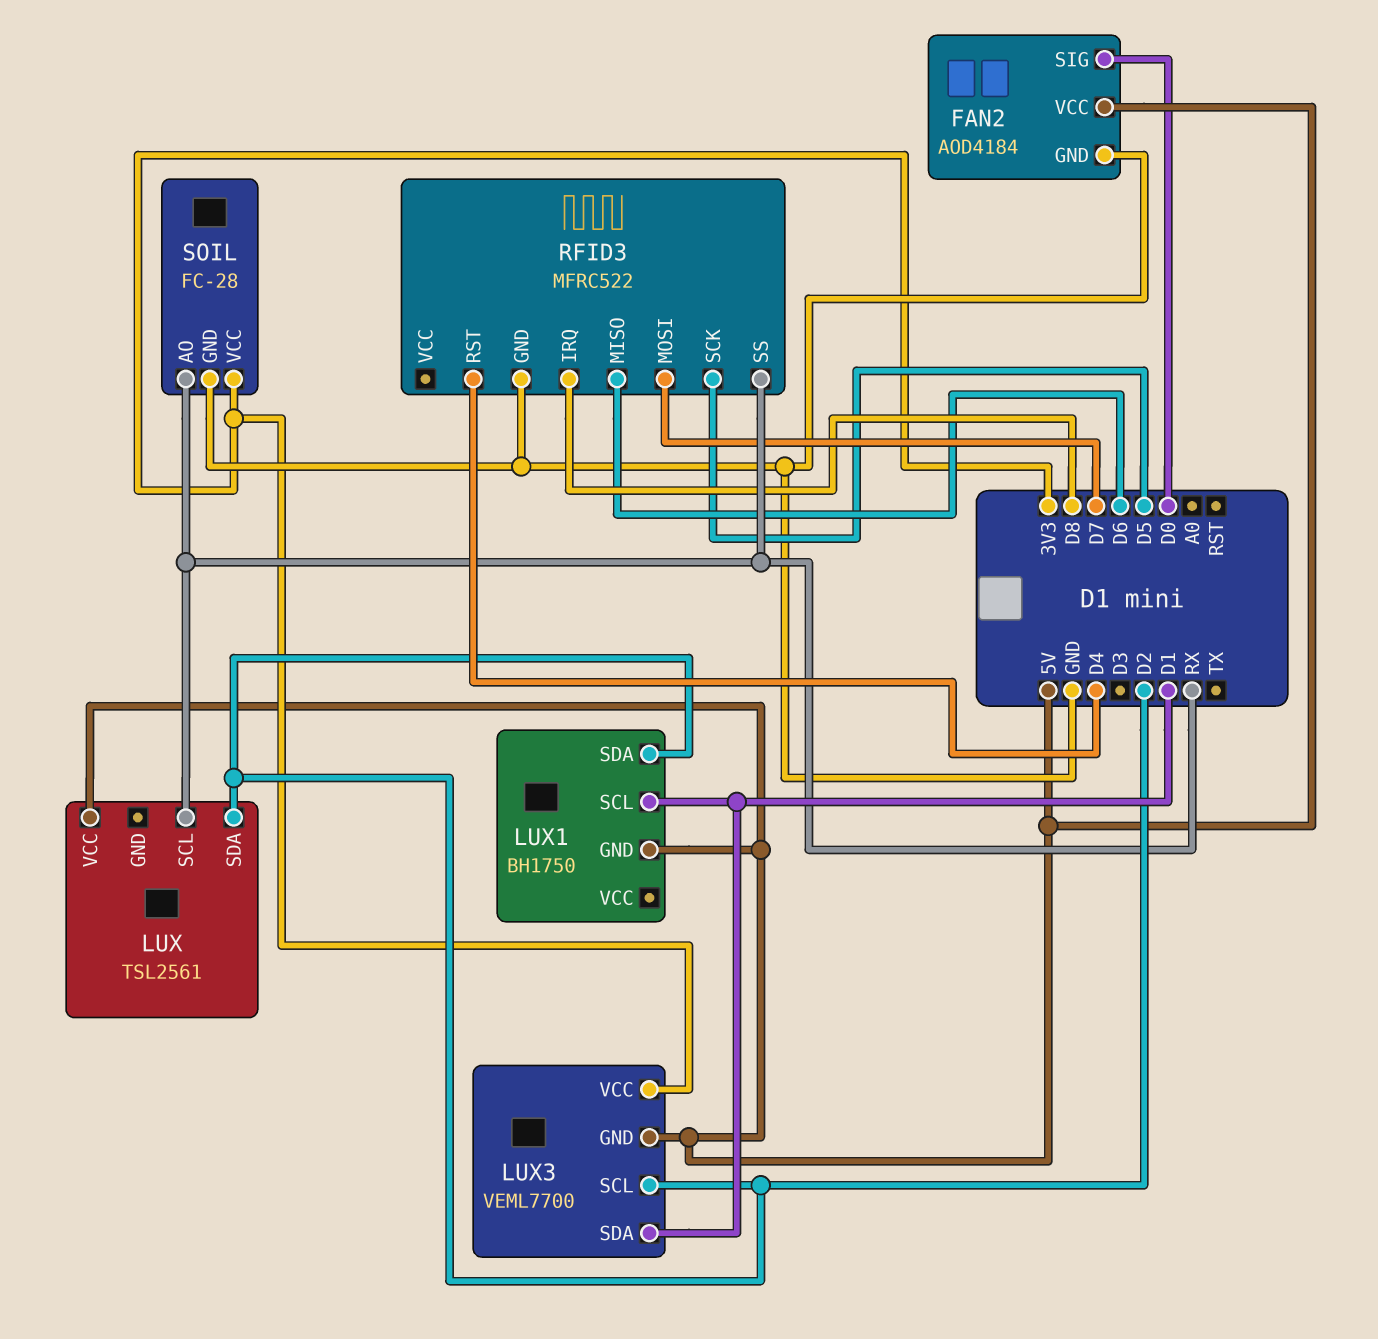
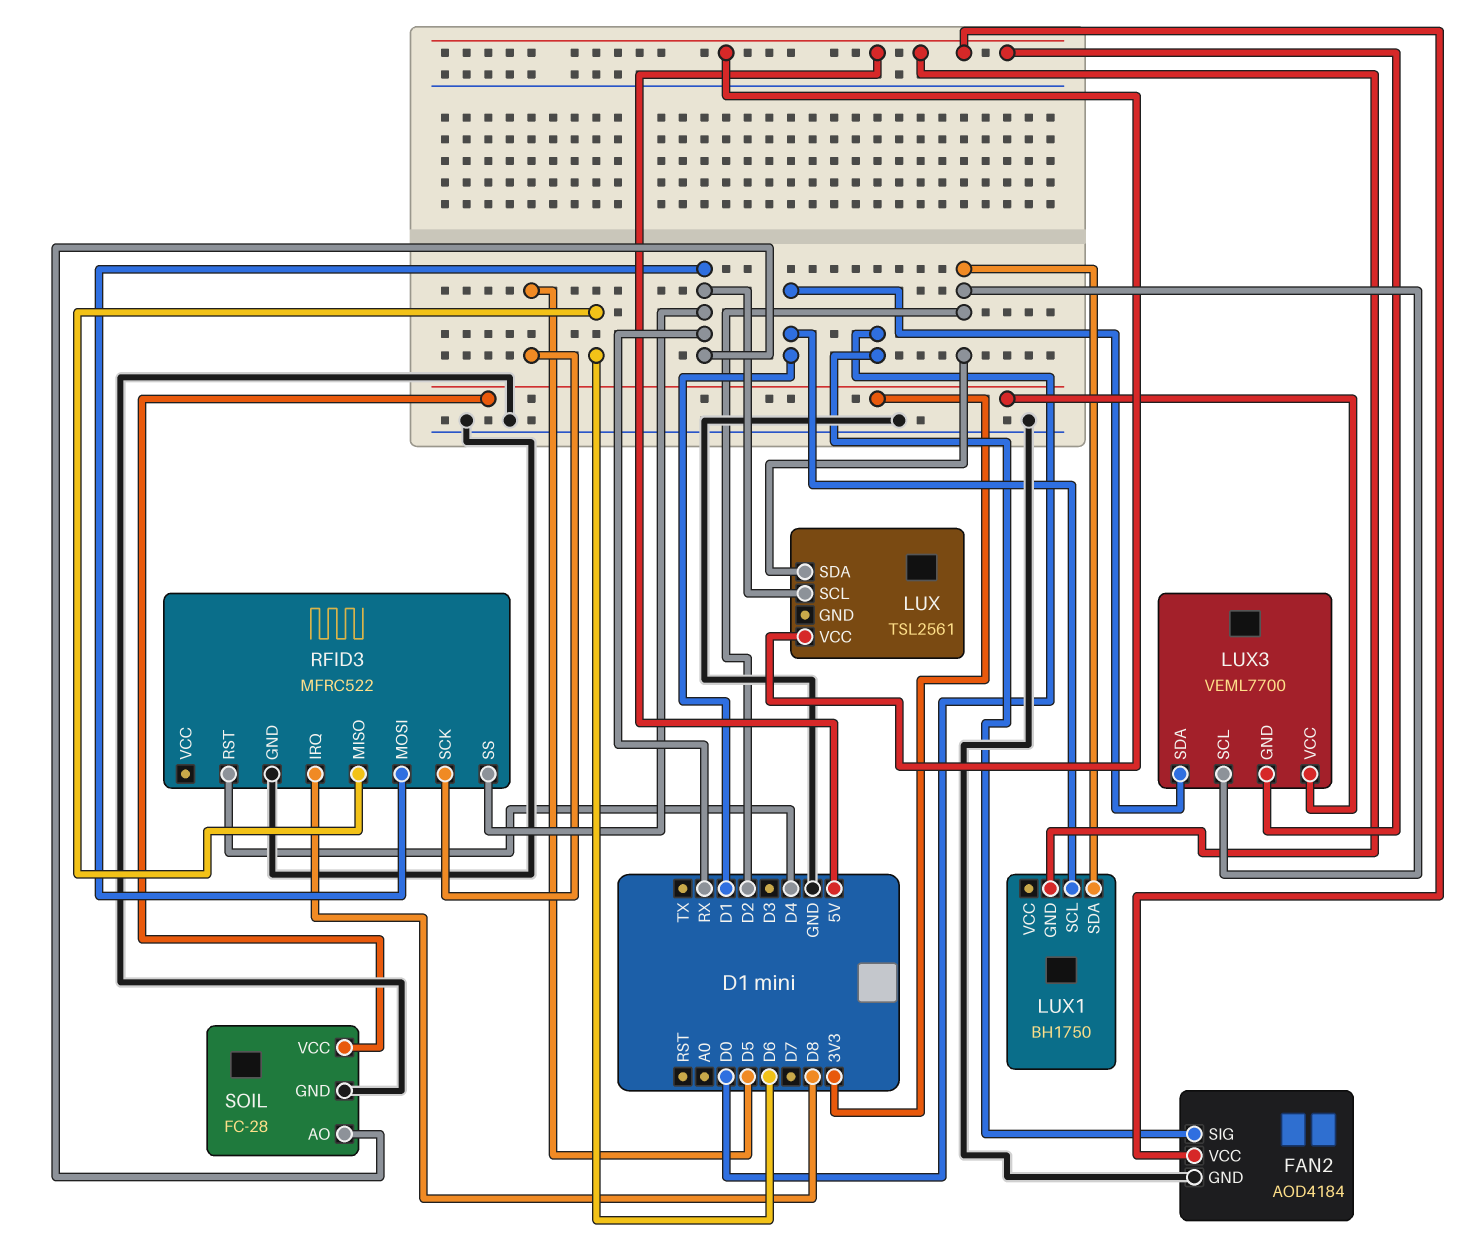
RFID3 pin MOSI: D7 -> RX

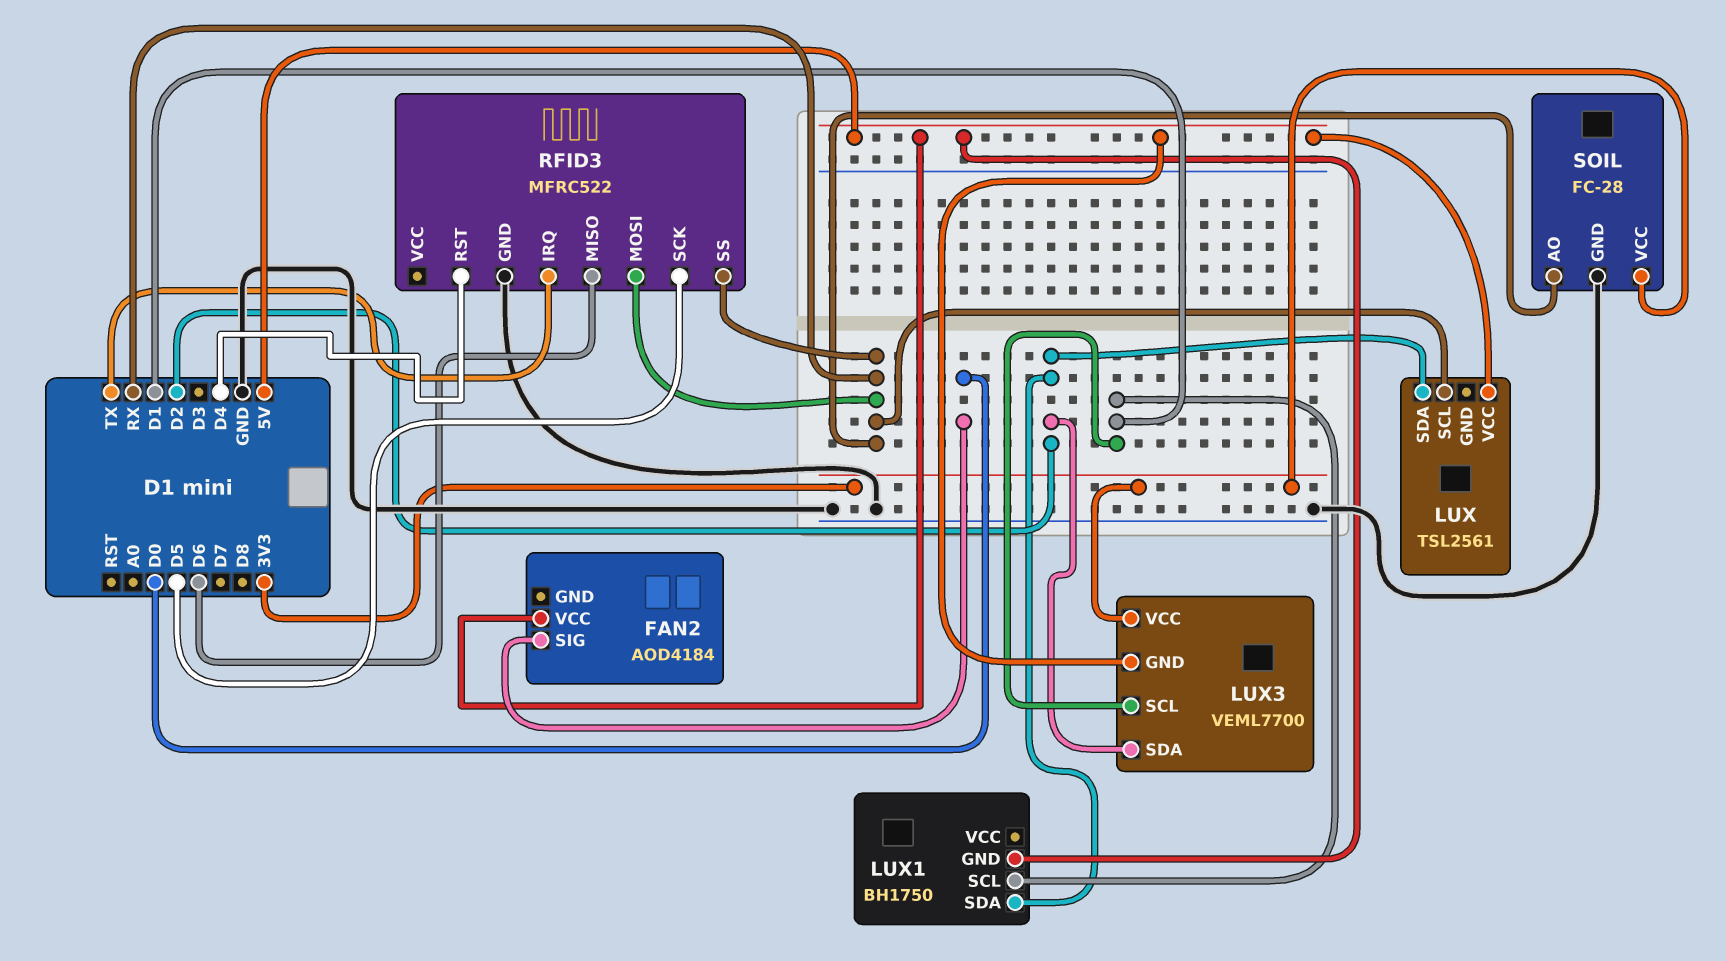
FAN2 pin GND: GND -> none
LUX3 pin SCL: D2 -> D1
LUX3 pin SDA: D1 -> D2
RFID3 pin IRQ: D8 -> TX

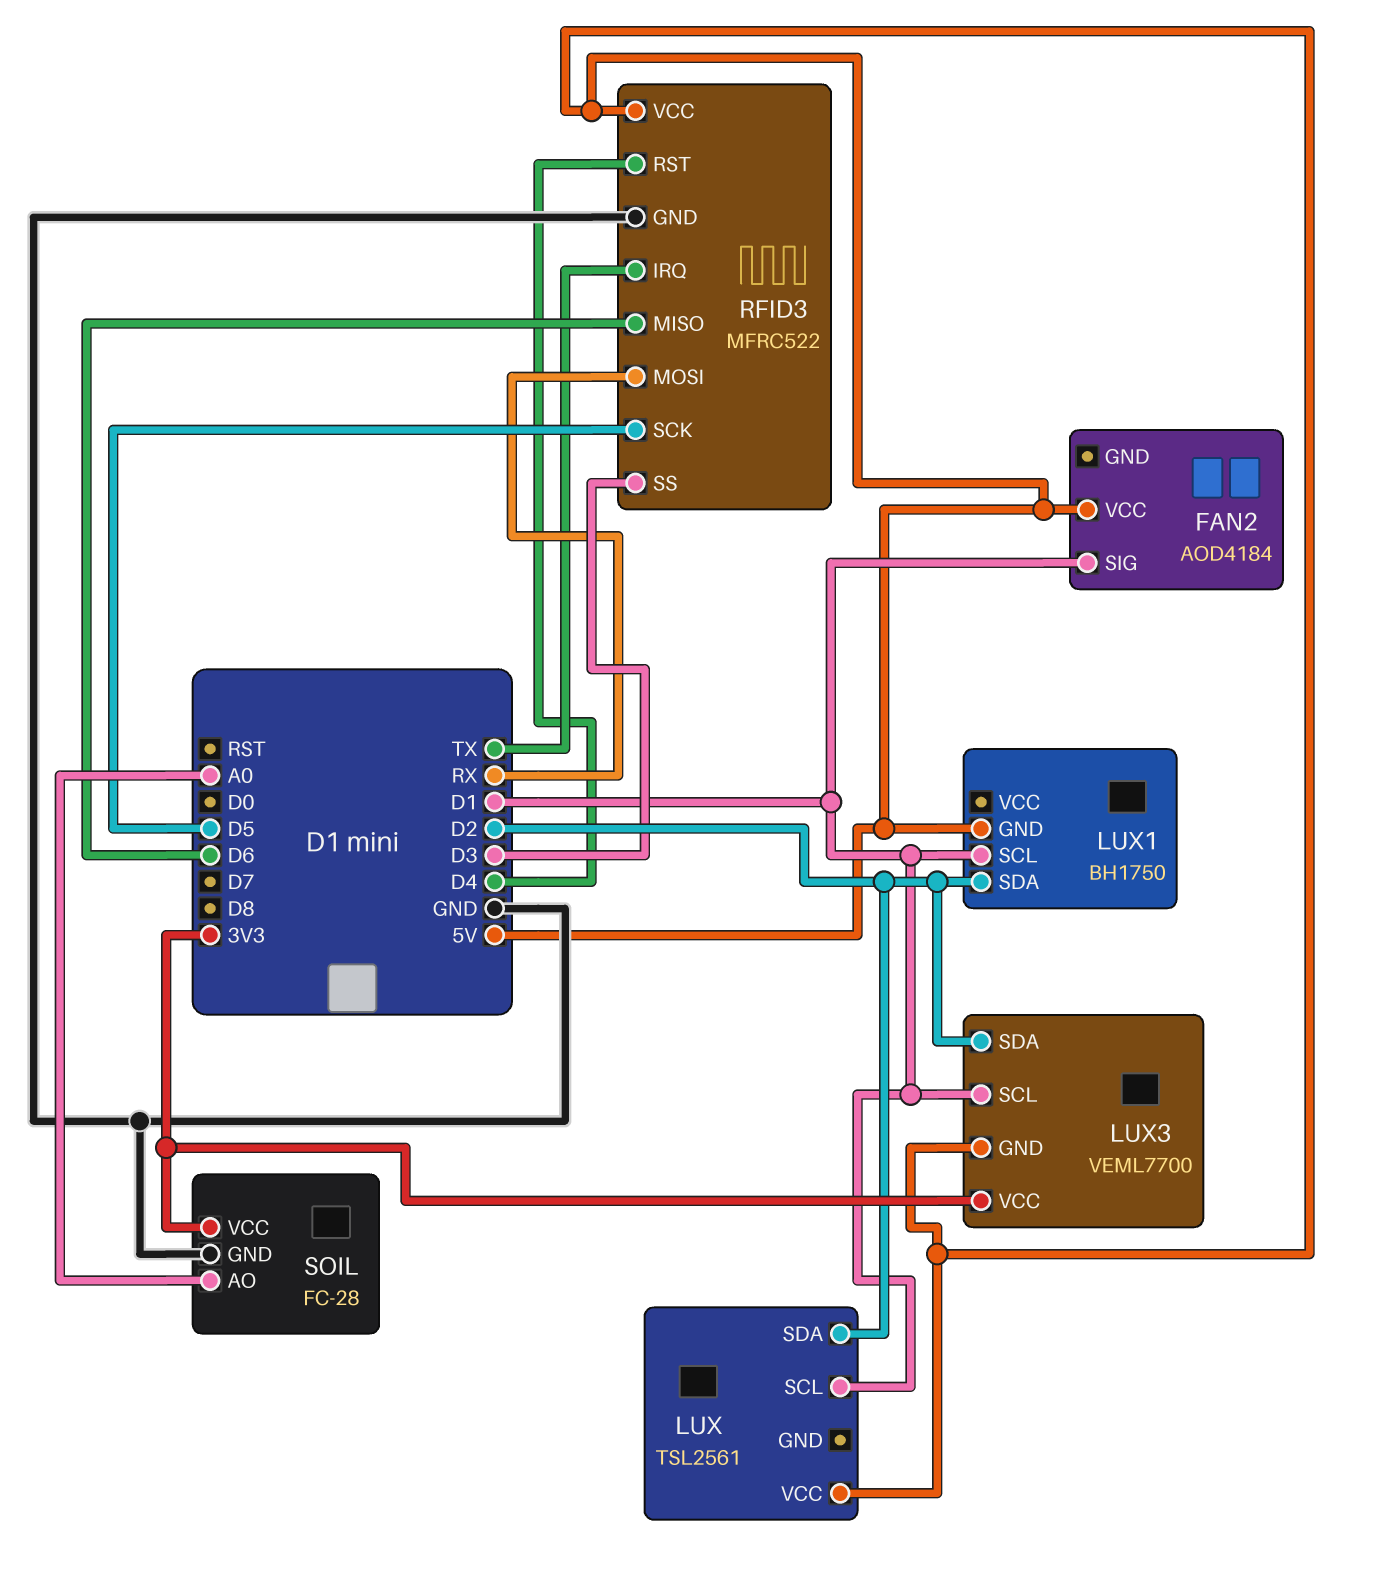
FAN2 pin SIG: D0 -> D1
LUX pin SCL: RX -> D1
RFID3 pin SS: RX -> D3
RFID3 pin VCC: none -> 5V
SOIL pin AO: RX -> A0

